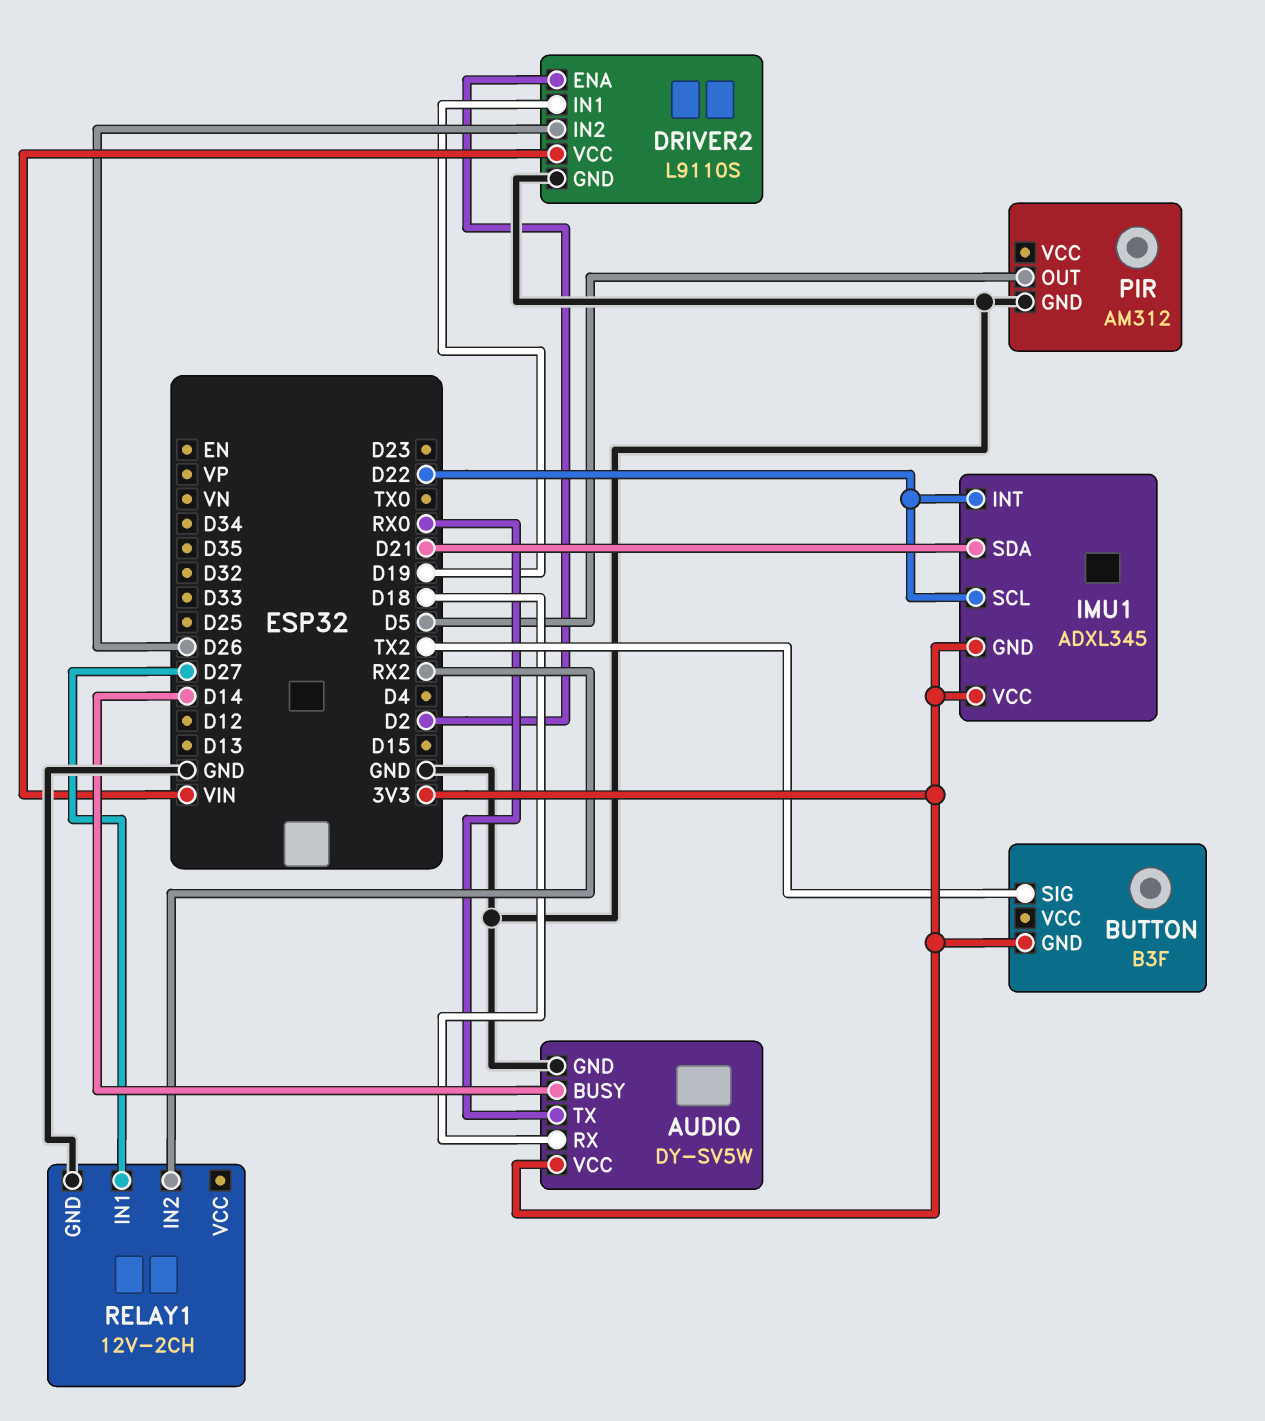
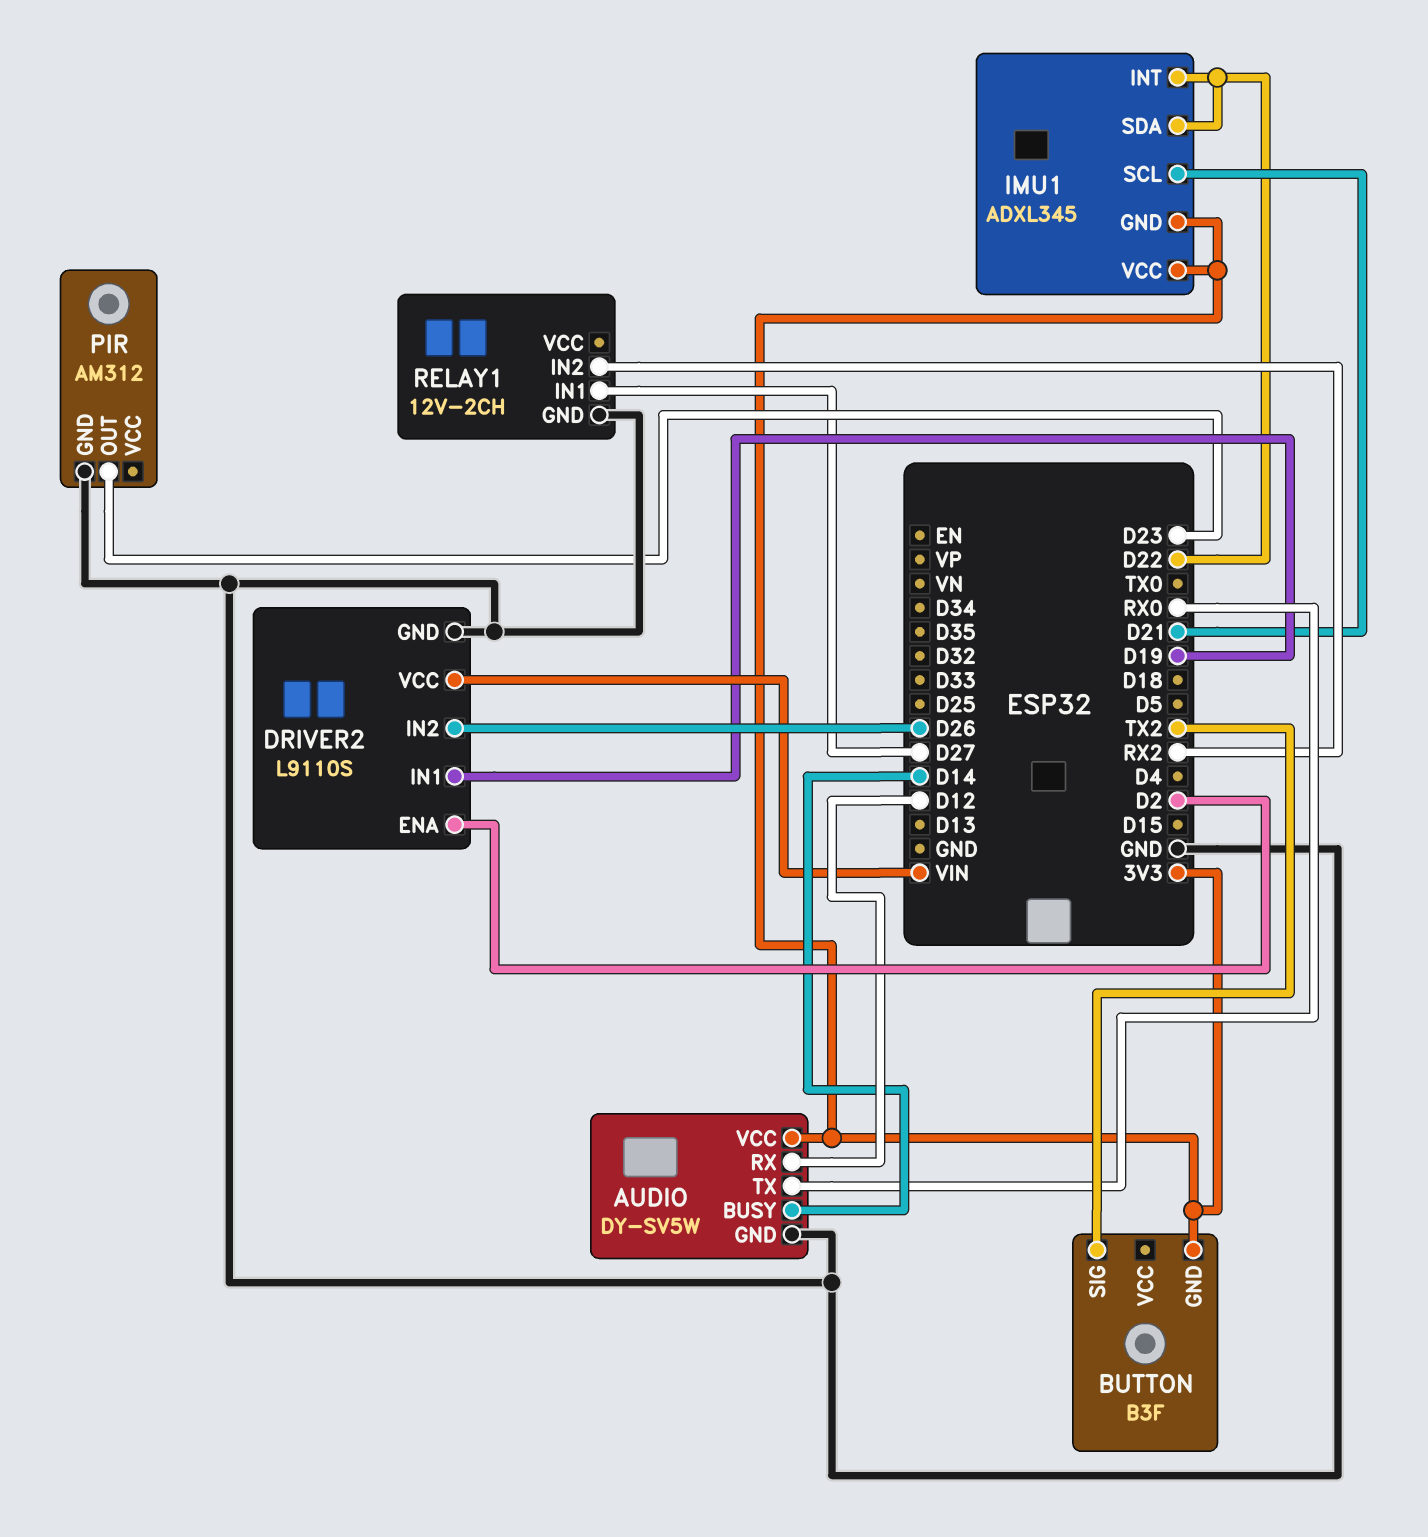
AUDIO pin RX: D18 -> D12
IMU1 pin SCL: D22 -> D21
IMU1 pin SDA: D21 -> D22
PIR pin OUT: D5 -> D23

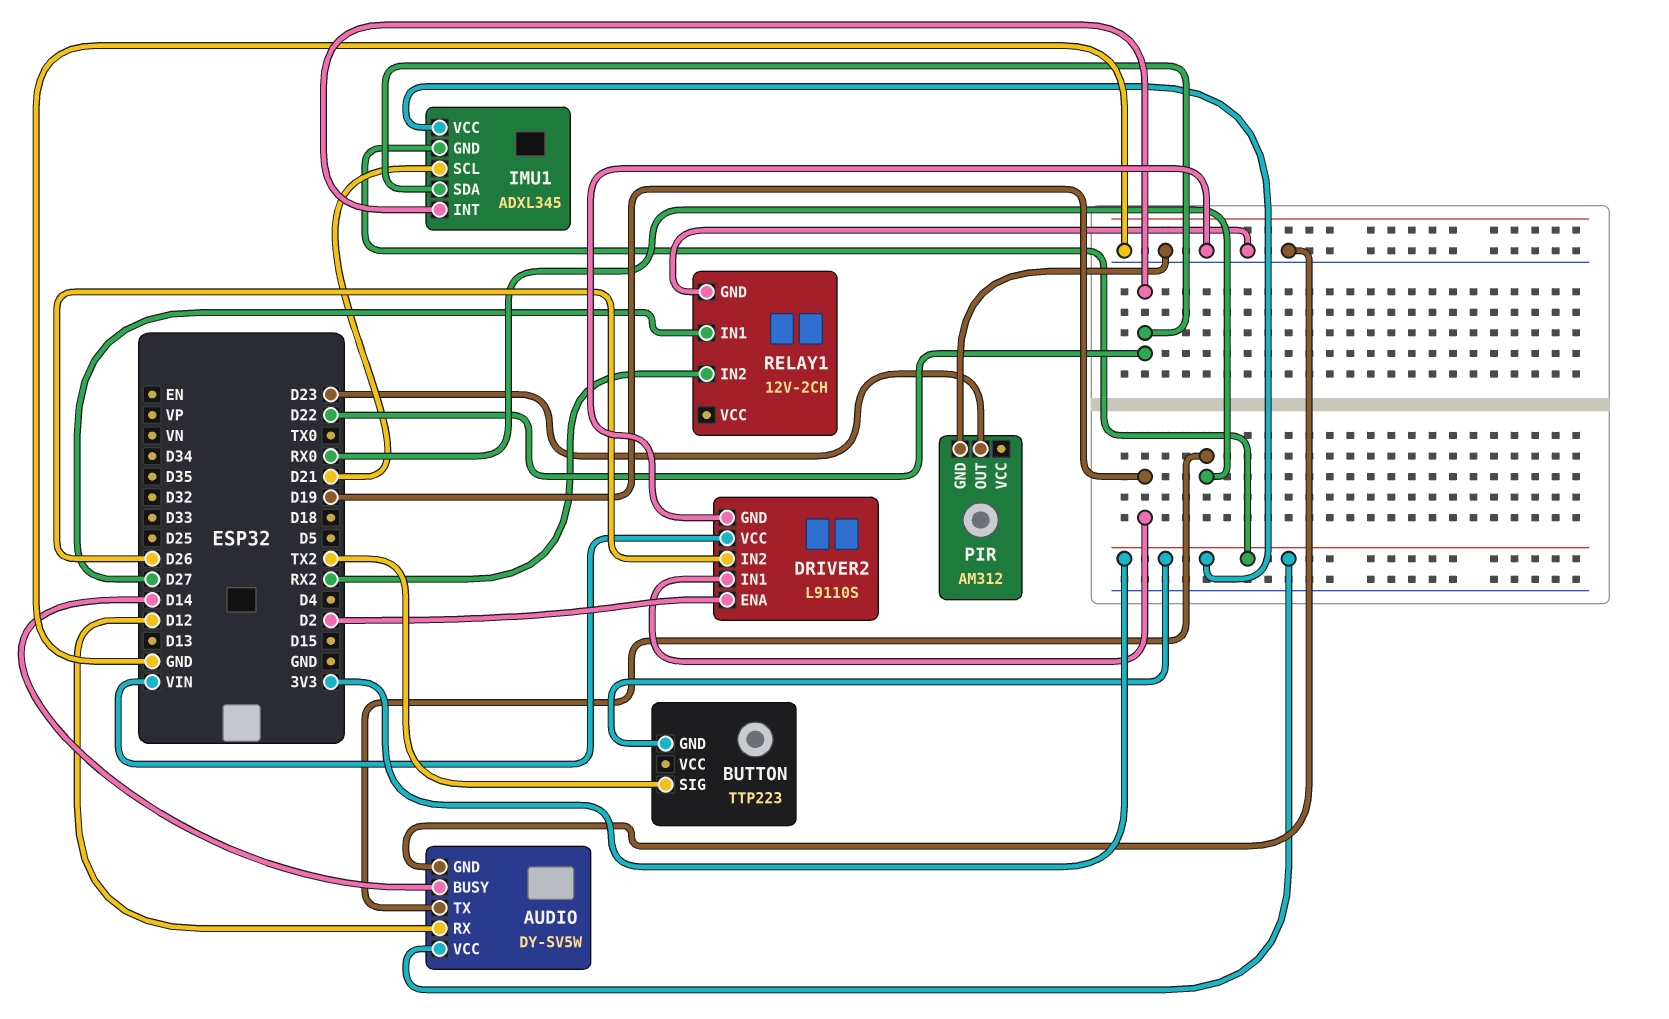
BUTTON: B3F -> TTP223

